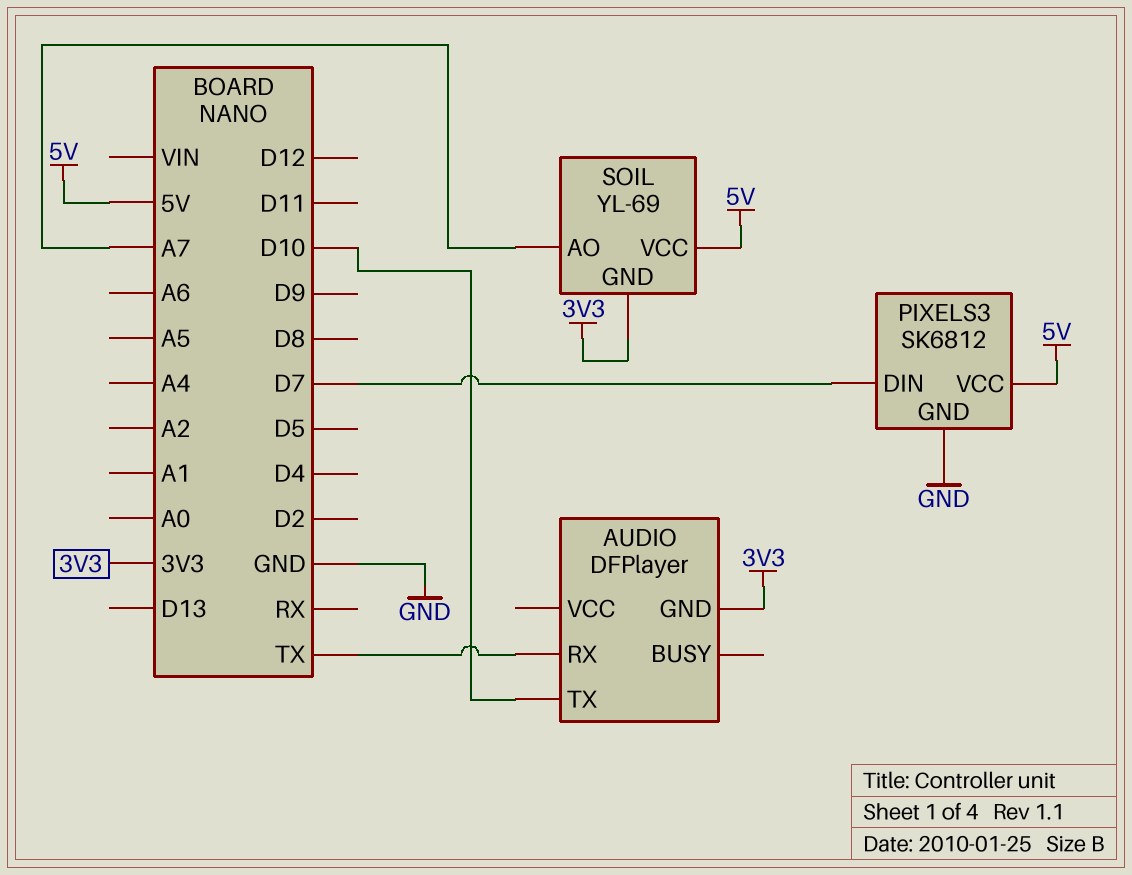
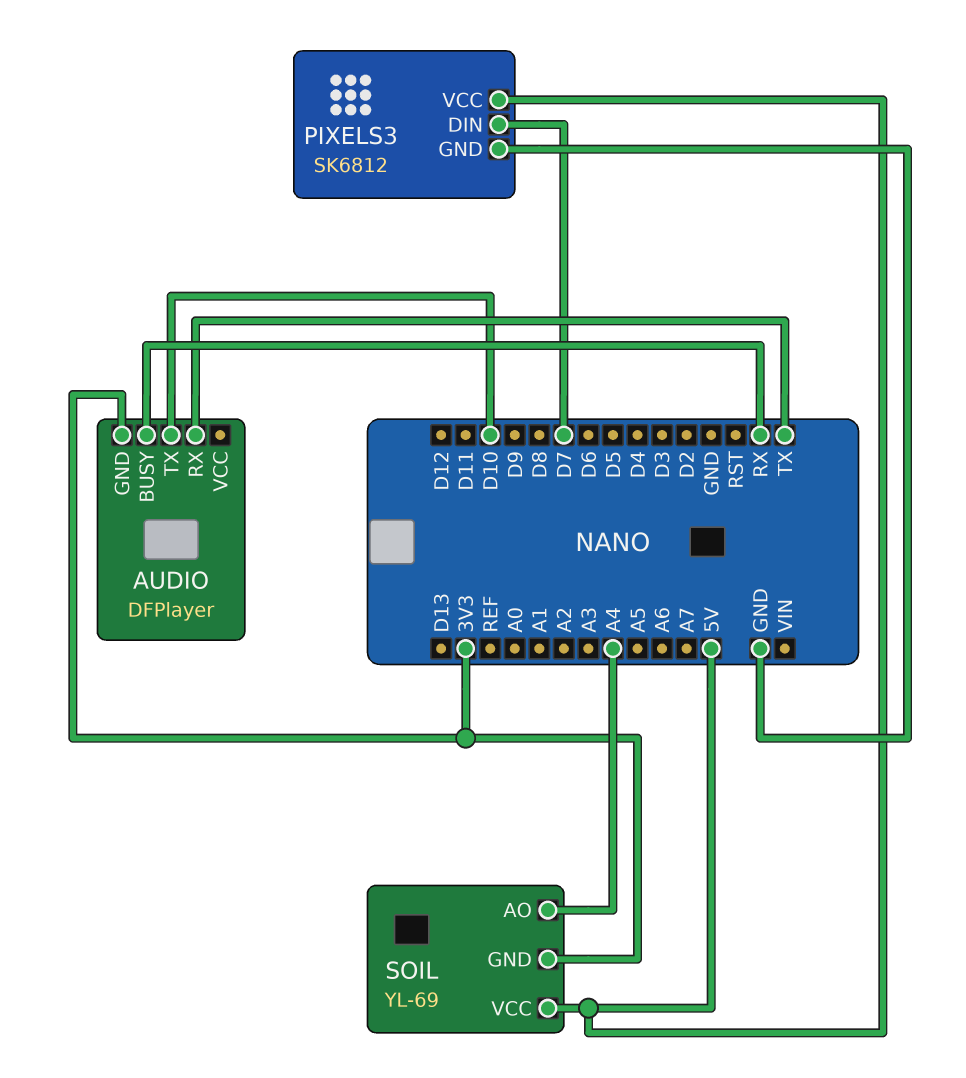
AUDIO pin BUSY: none -> RX
SOIL pin AO: A7 -> A4

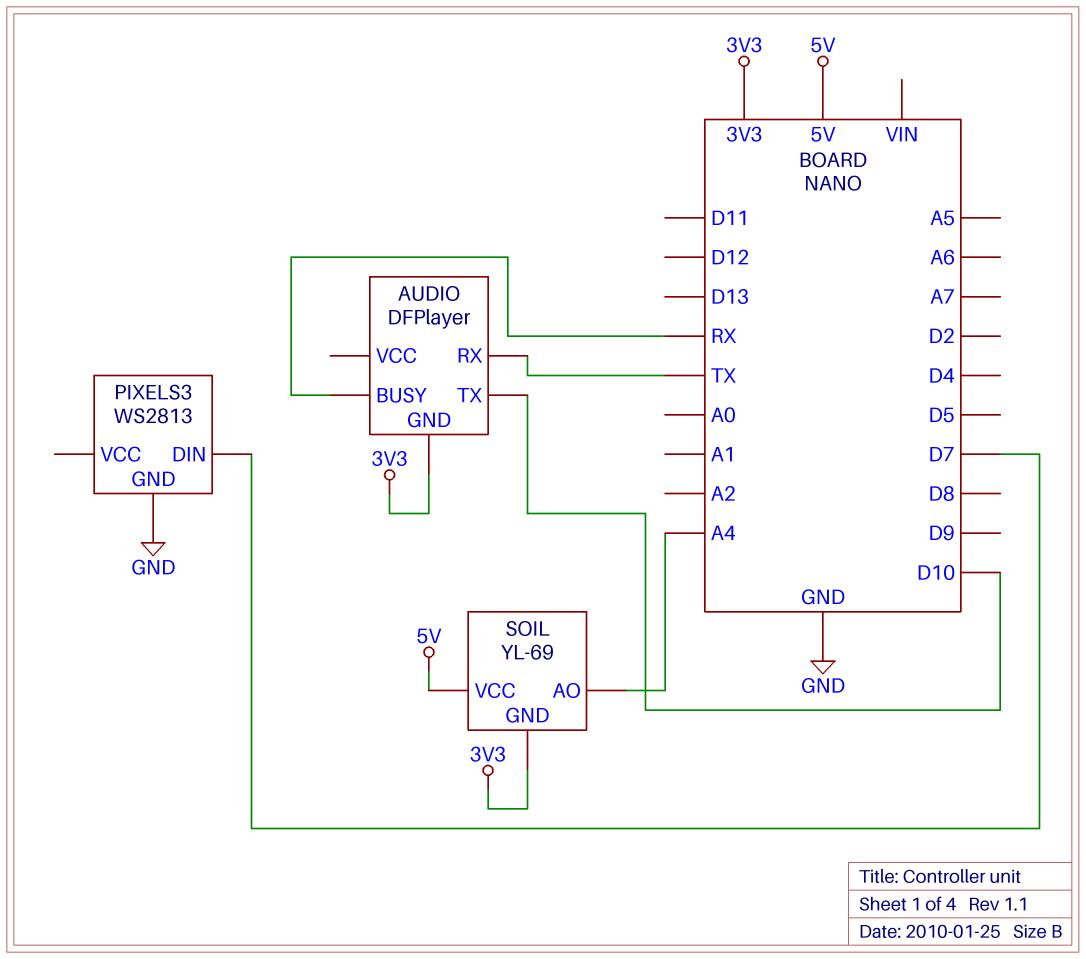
PIXELS3: SK6812 -> WS2813
PIXELS3 pin VCC: 5V -> none

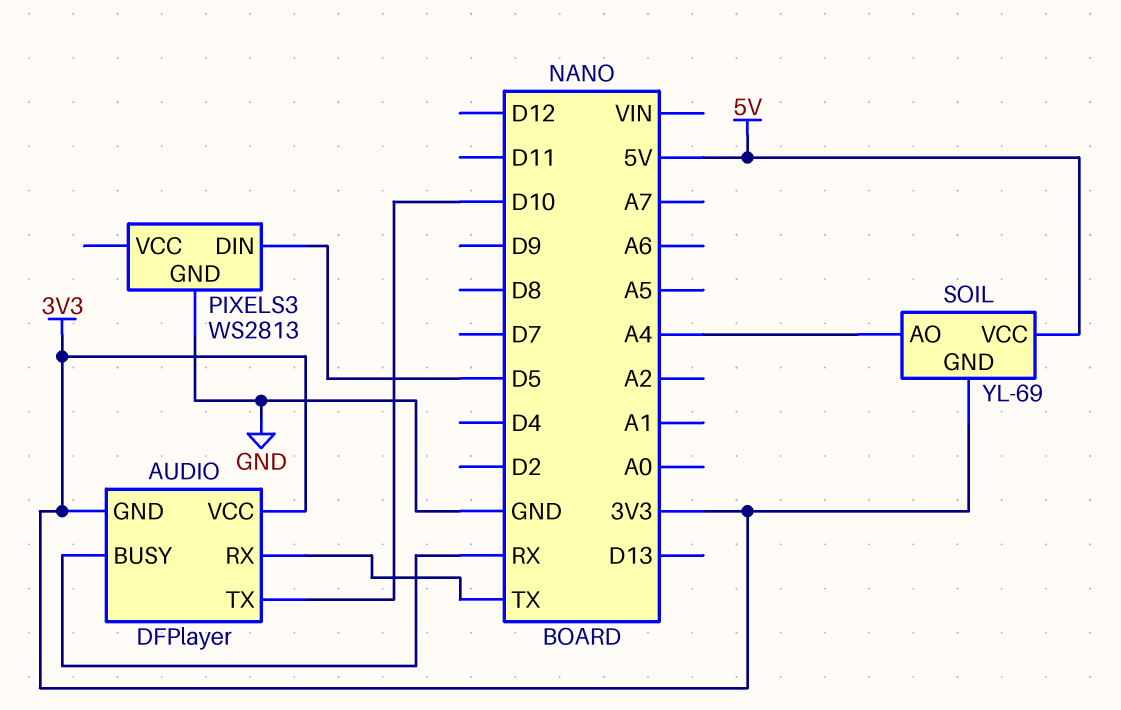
AUDIO pin VCC: none -> 3V3
PIXELS3 pin DIN: D7 -> D5

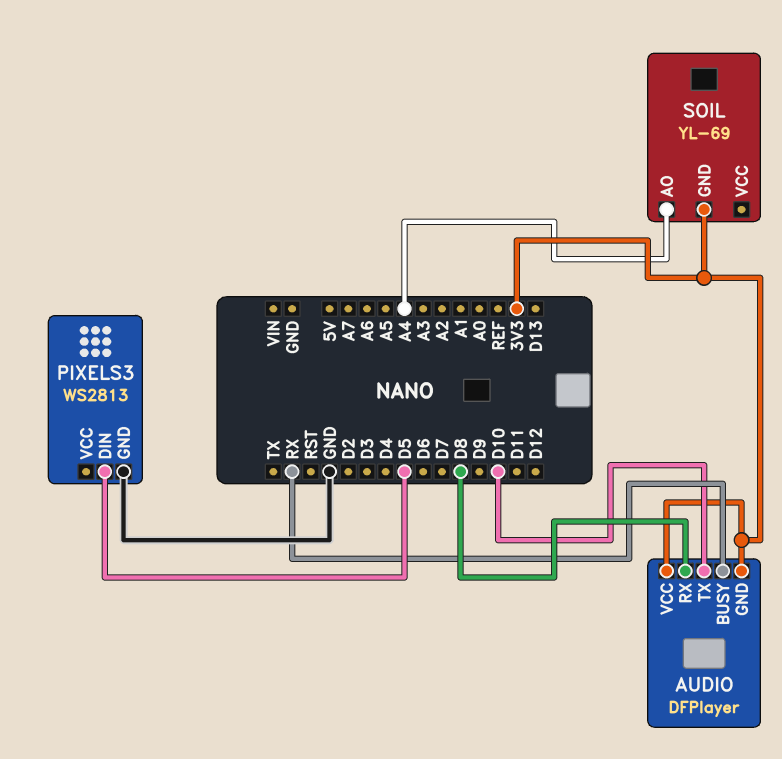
AUDIO pin RX: TX -> D8
SOIL pin VCC: 5V -> none

